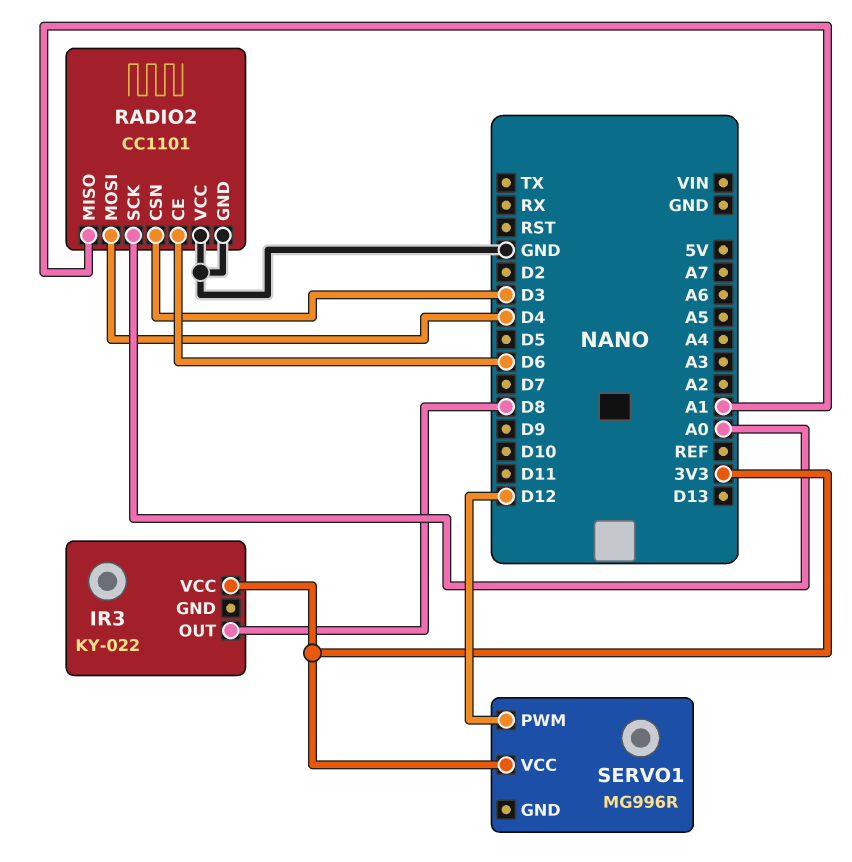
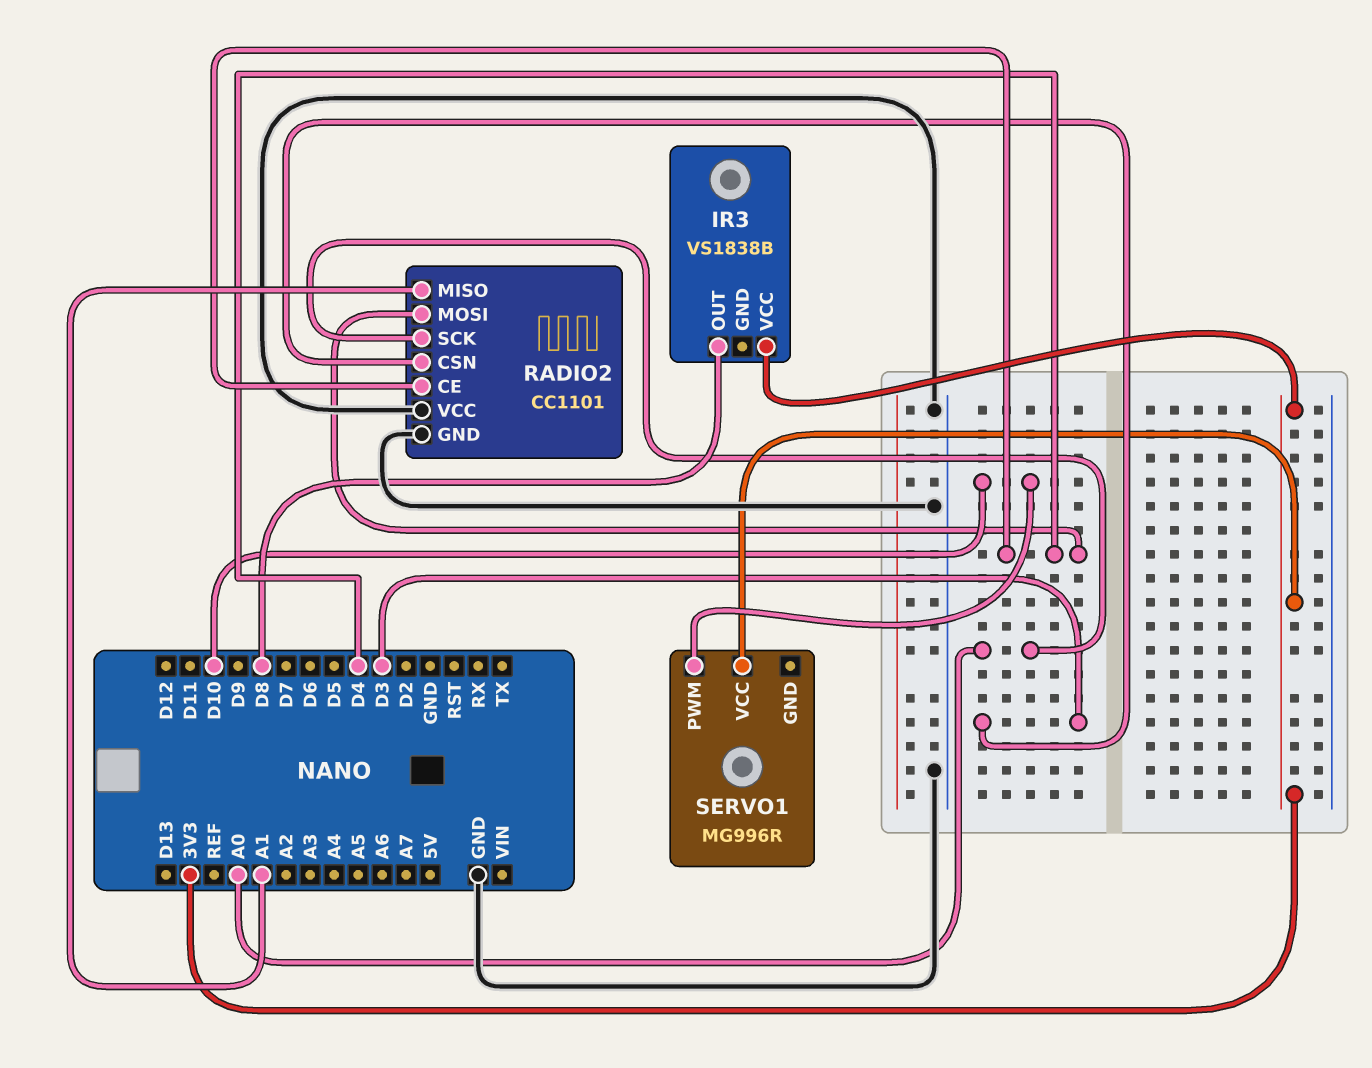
IR3: KY-022 -> VS1838B
RADIO2 pin CE: D6 -> D4
SERVO1 pin PWM: D12 -> D10

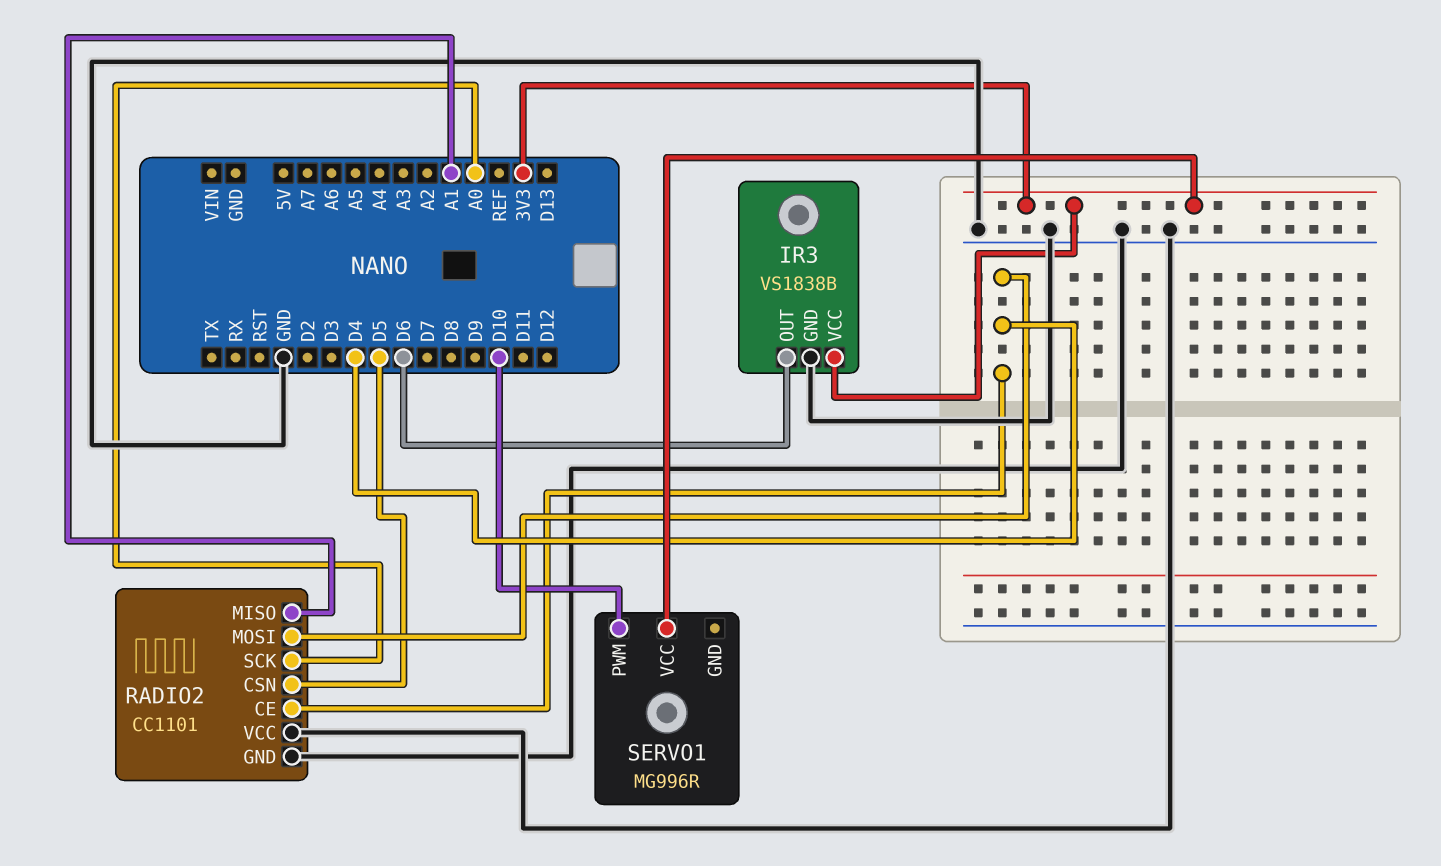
IR3 pin GND: none -> GND
IR3 pin OUT: D8 -> D6
RADIO2 pin CSN: D3 -> D5

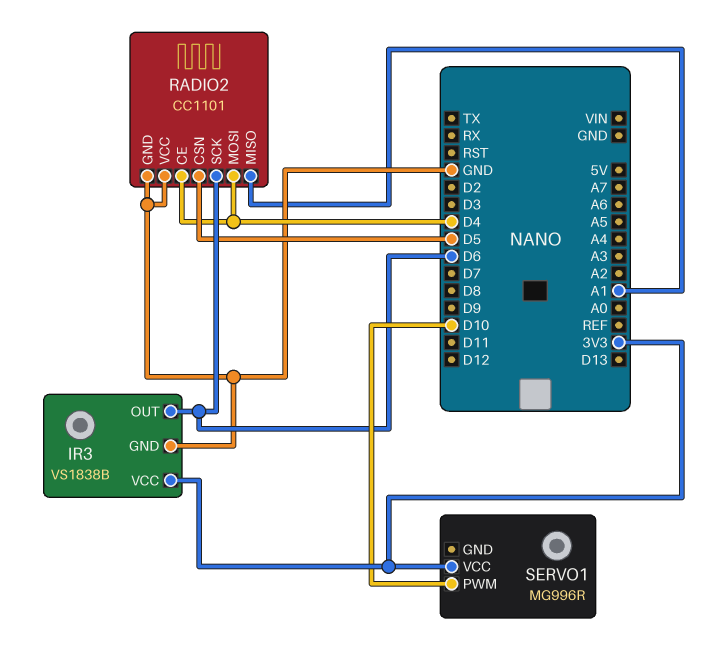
RADIO2 pin SCK: A0 -> D6

